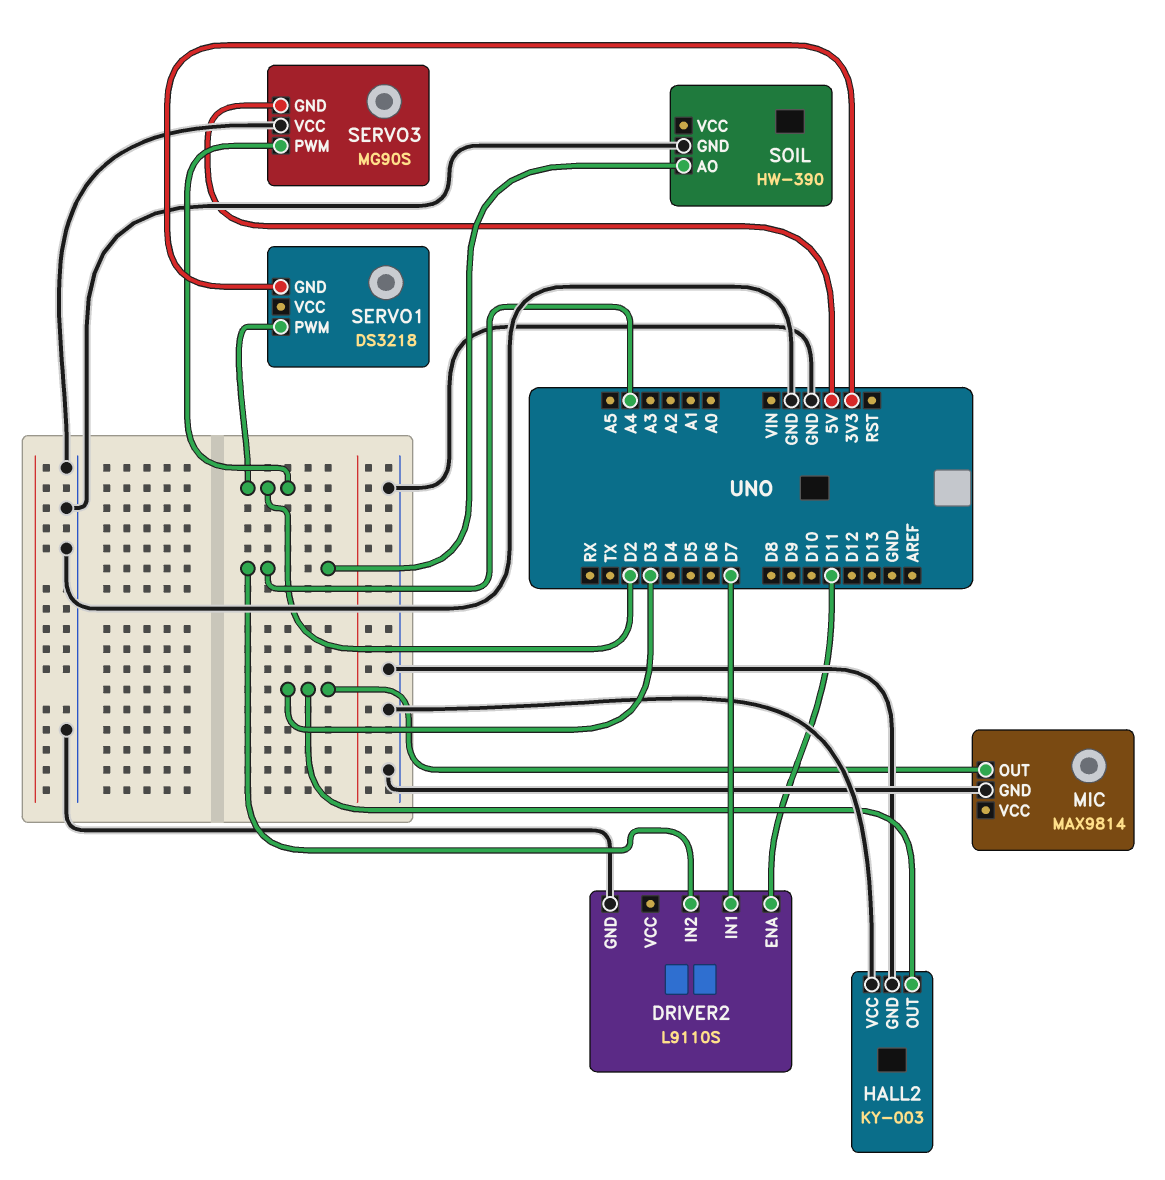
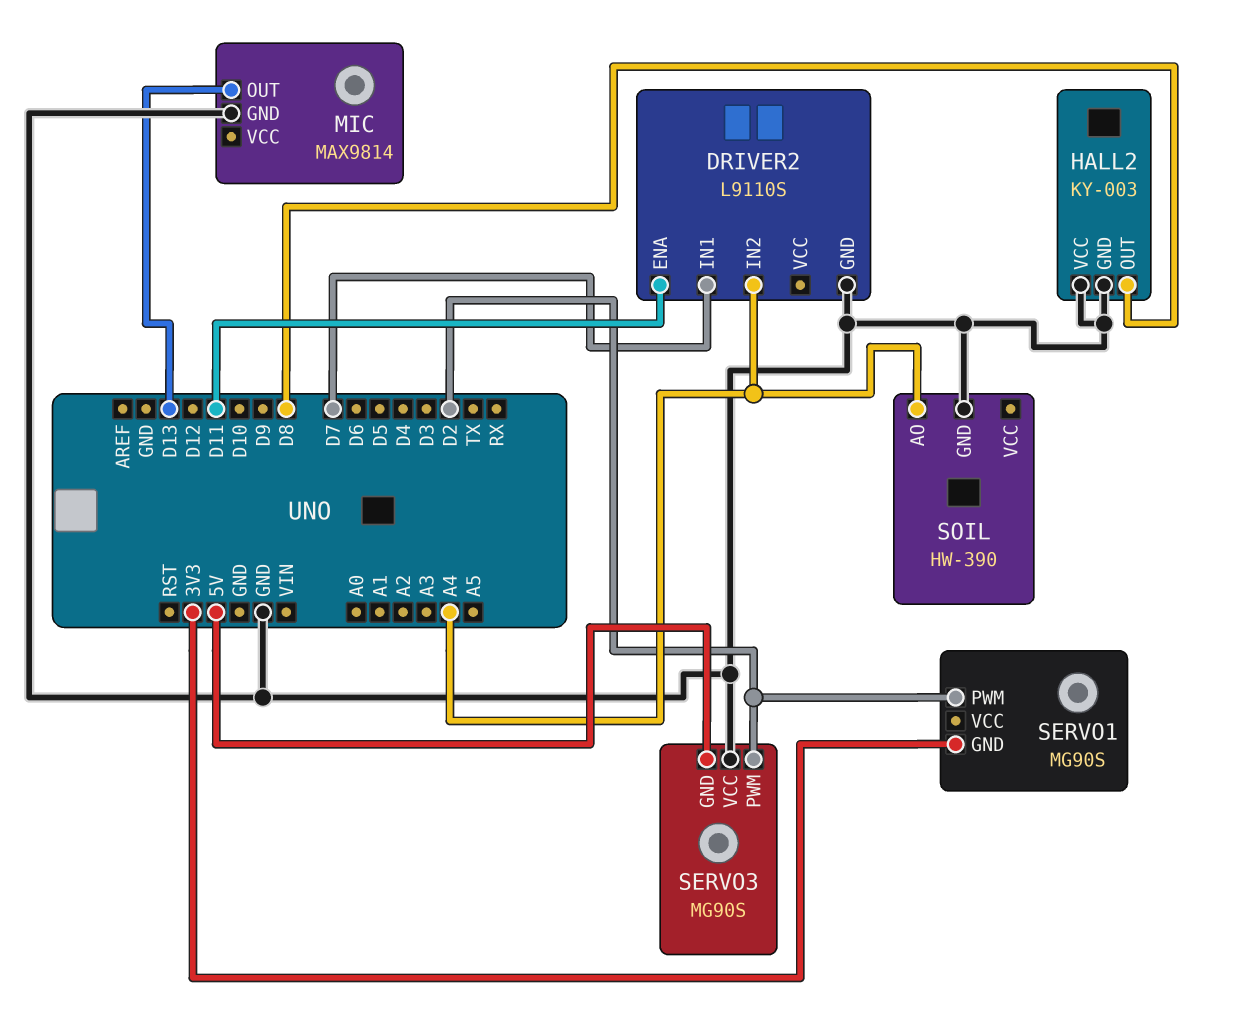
HALL2 pin OUT: D3 -> D8
MIC pin OUT: D3 -> D13
SERVO1: DS3218 -> MG90S

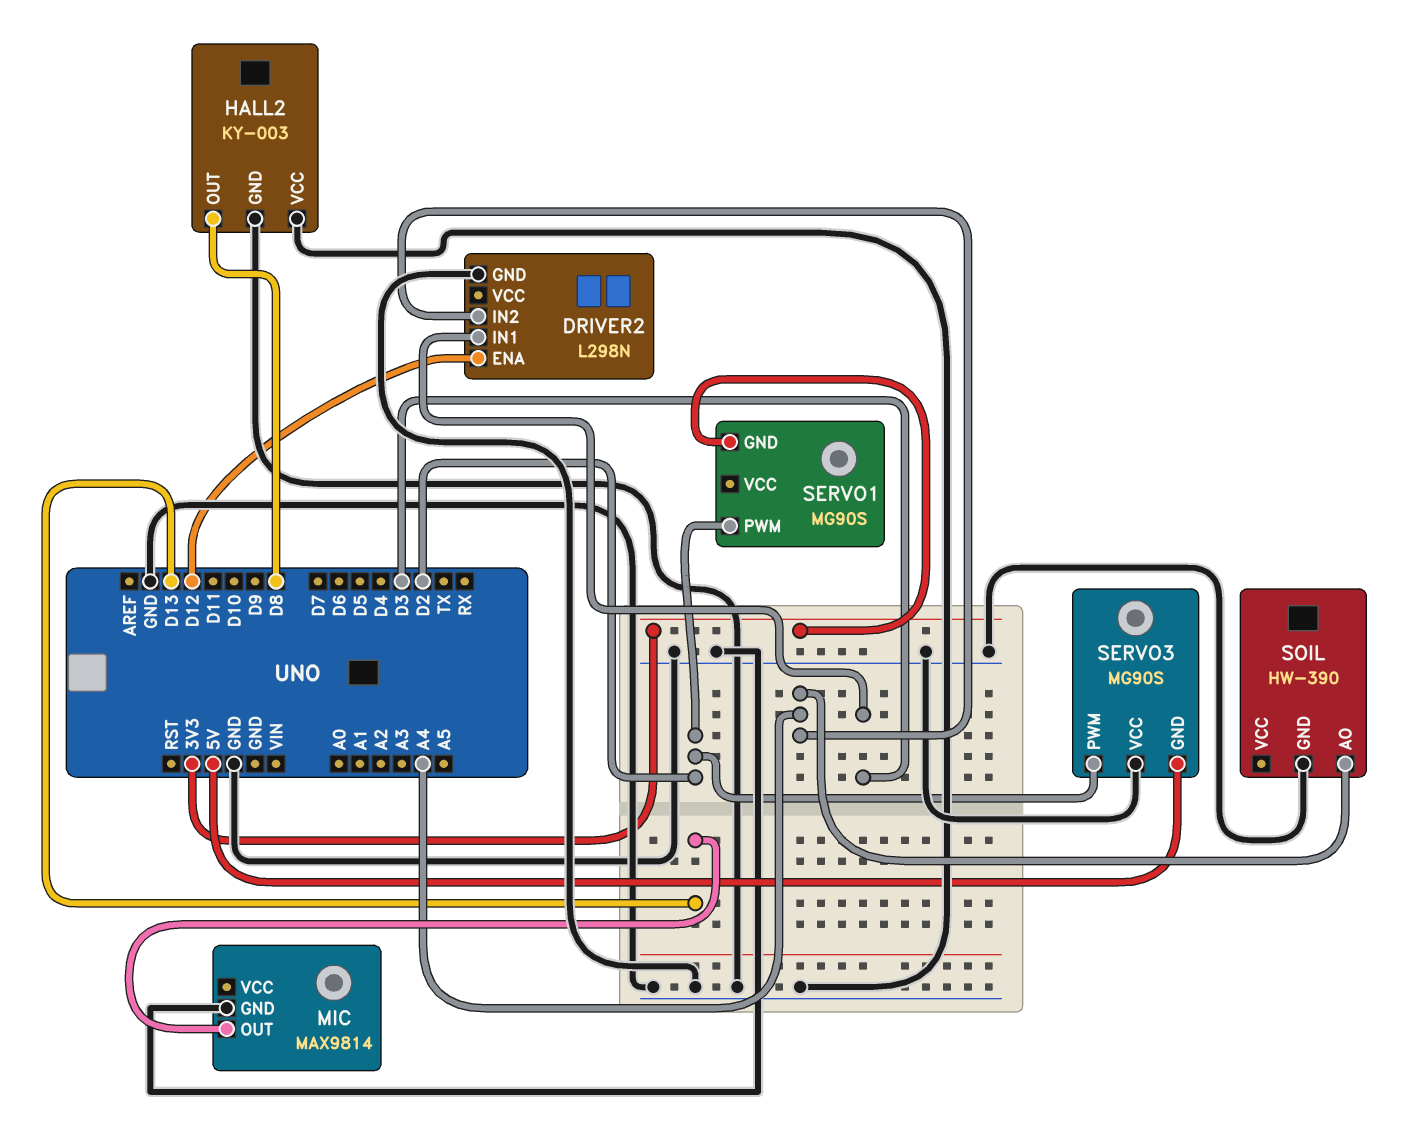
DRIVER2: L9110S -> L298N
DRIVER2 pin ENA: D11 -> D12
DRIVER2 pin IN1: D7 -> D3

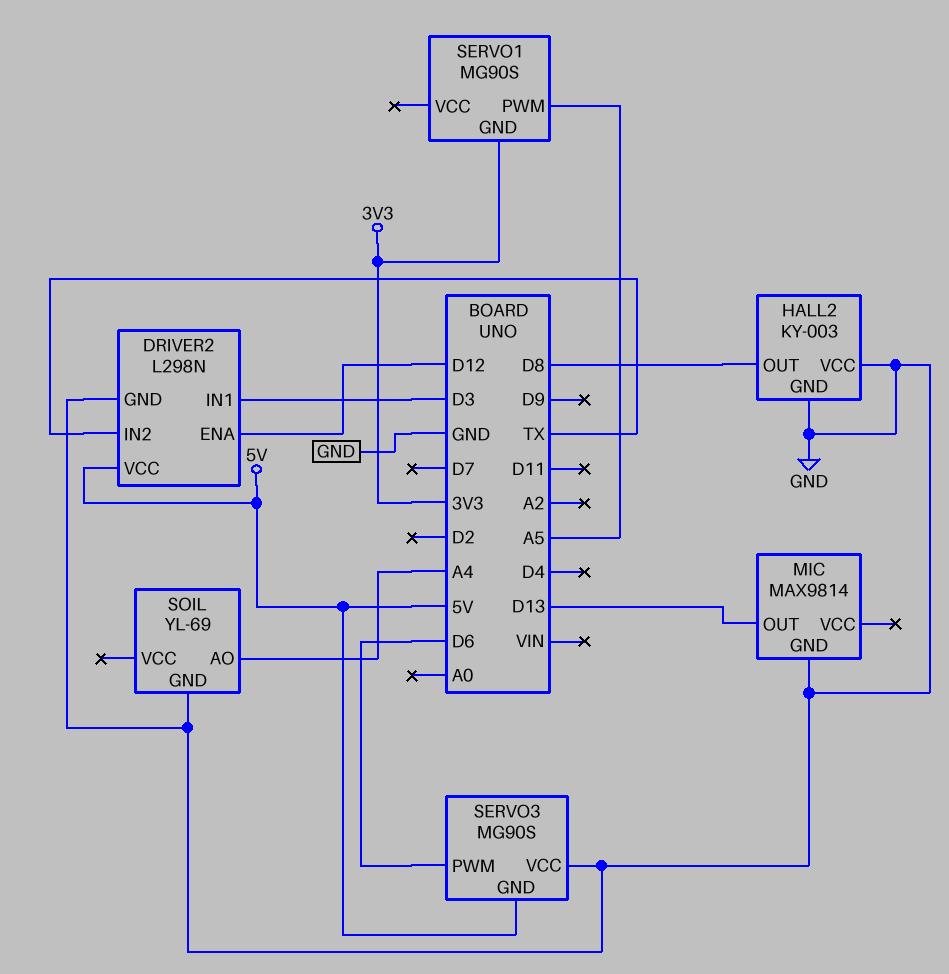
DRIVER2 pin IN2: A4 -> TX
DRIVER2 pin VCC: none -> 5V
SERVO1 pin PWM: D2 -> A5
SERVO3 pin PWM: D2 -> D6
SOIL: HW-390 -> YL-69

